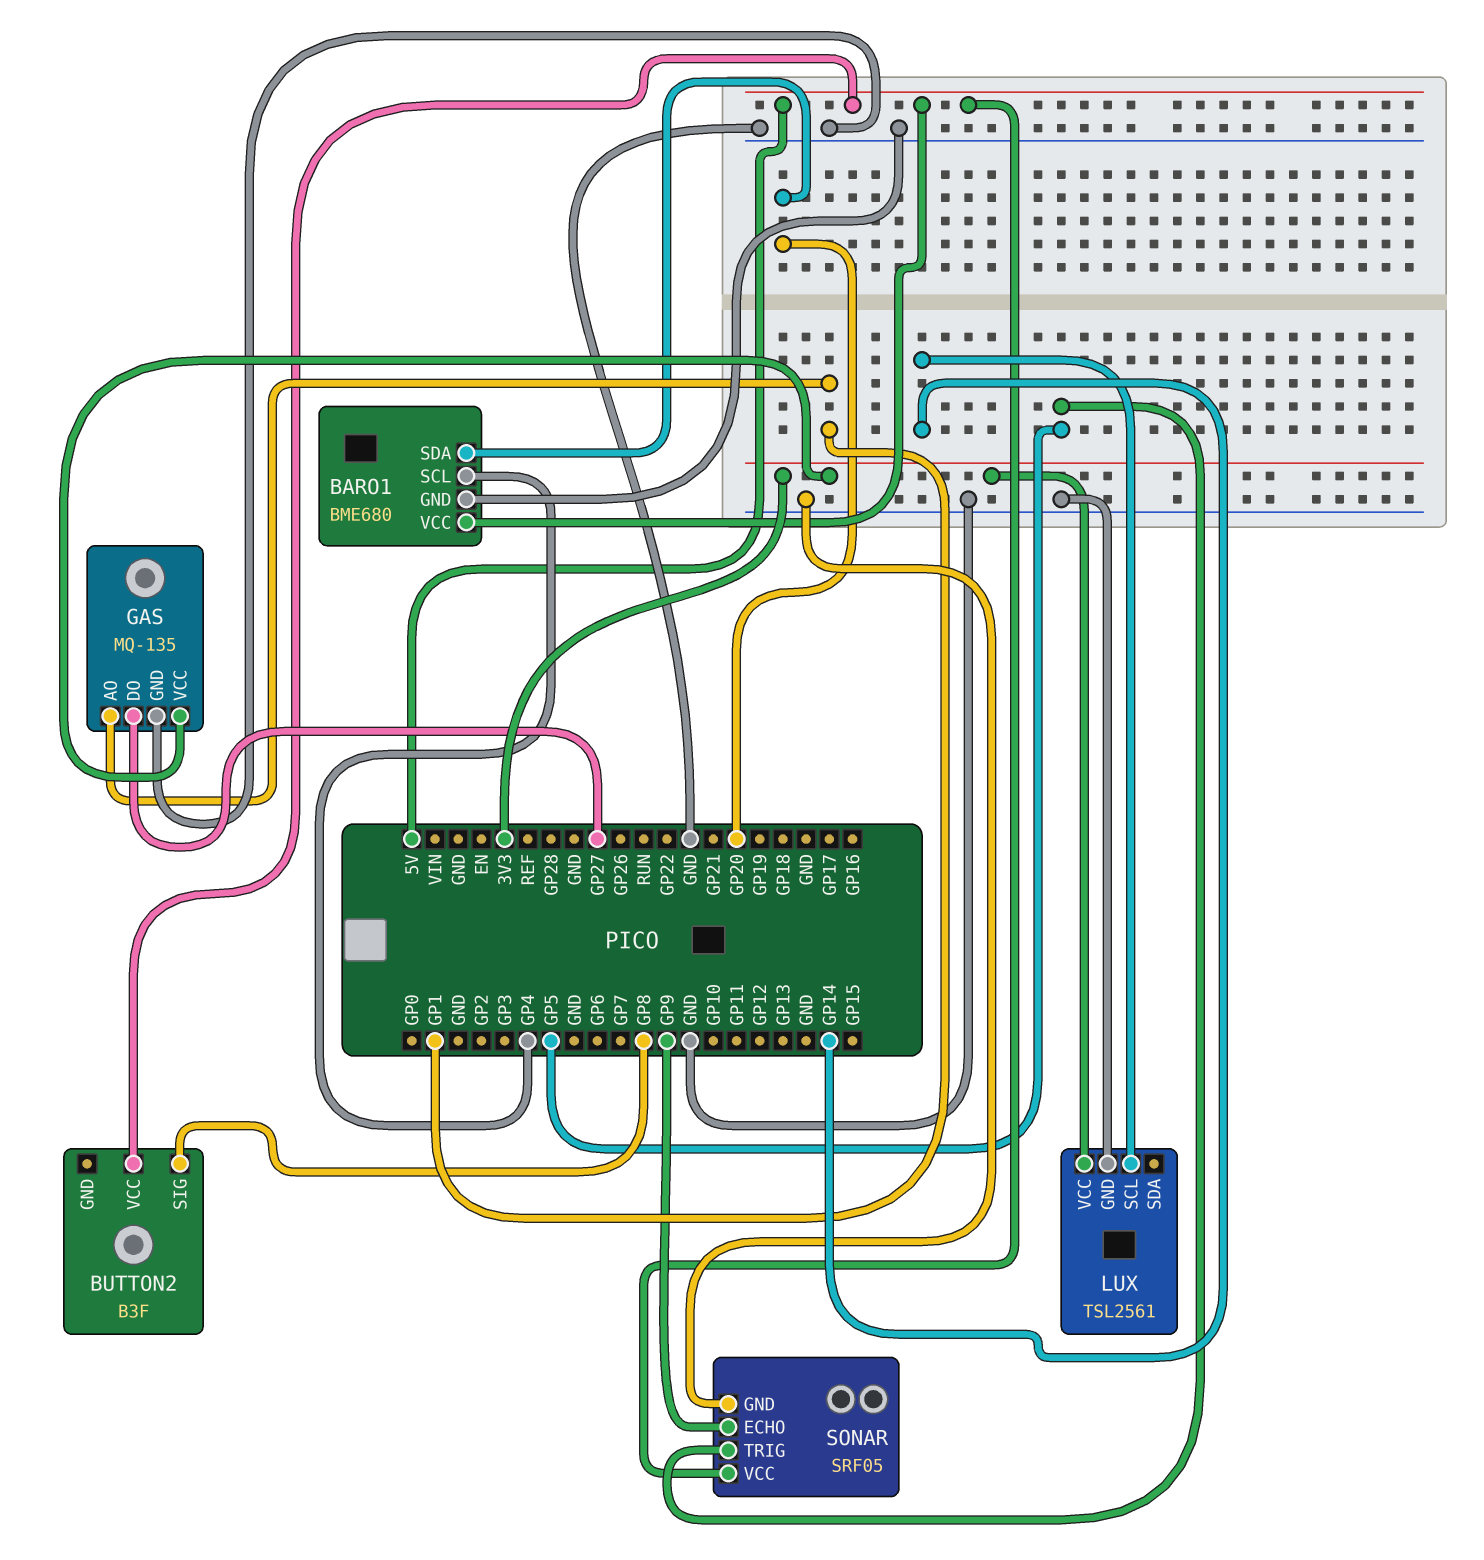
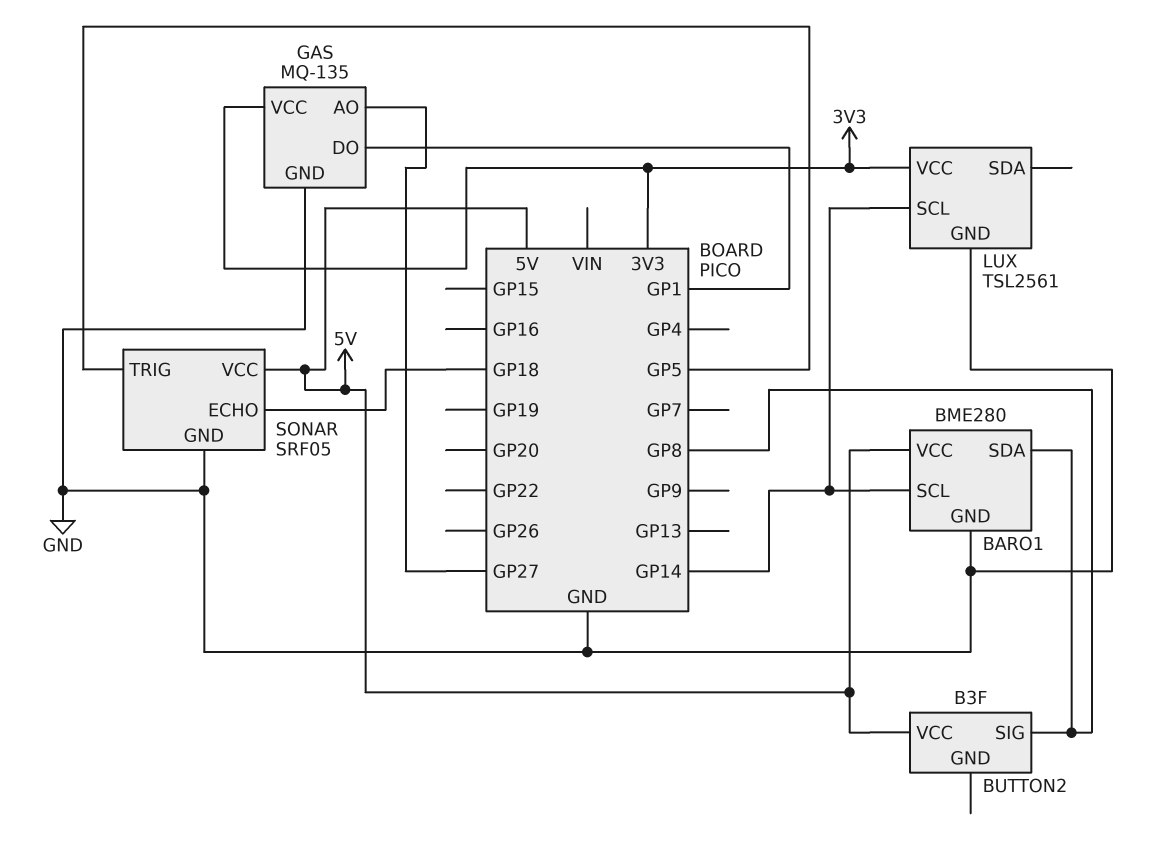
BARO1: BME680 -> BME280
BARO1 pin SCL: GP4 -> GP14
BARO1 pin SDA: GP20 -> GP8
GAS pin AO: GP1 -> GP27
GAS pin DO: GP27 -> GP1
SONAR pin ECHO: GP9 -> GP18

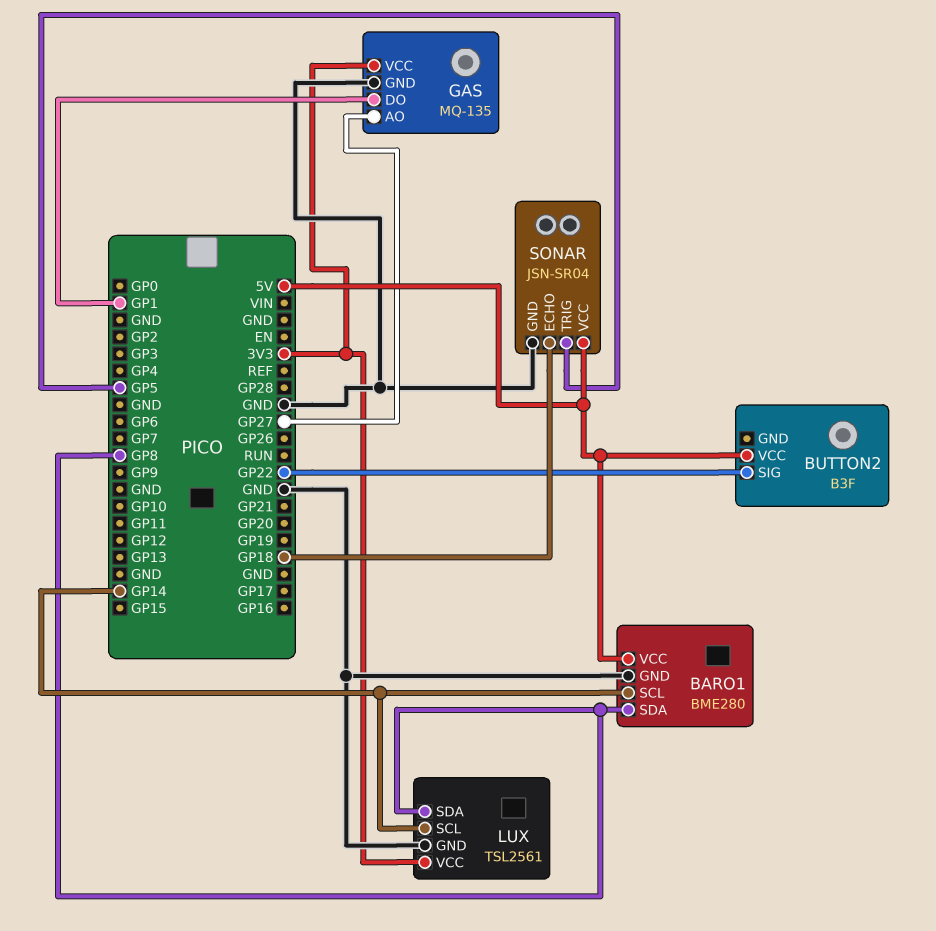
BUTTON2 pin SIG: GP8 -> GP22
LUX pin SDA: none -> GP8
SONAR: SRF05 -> JSN-SR04

